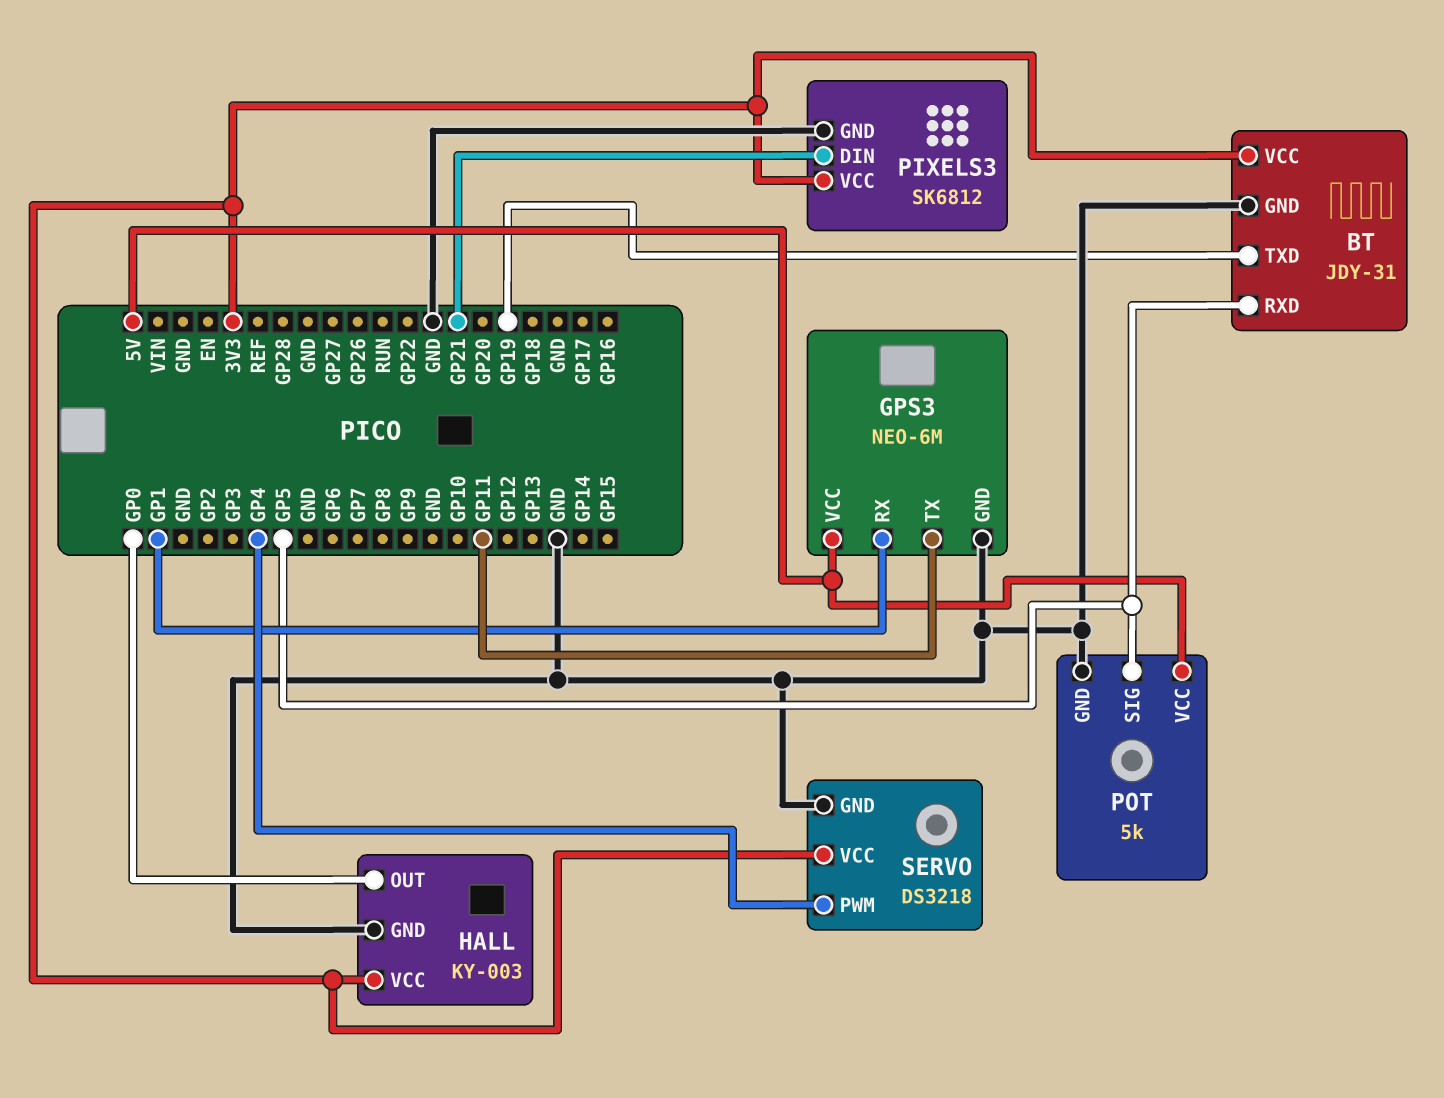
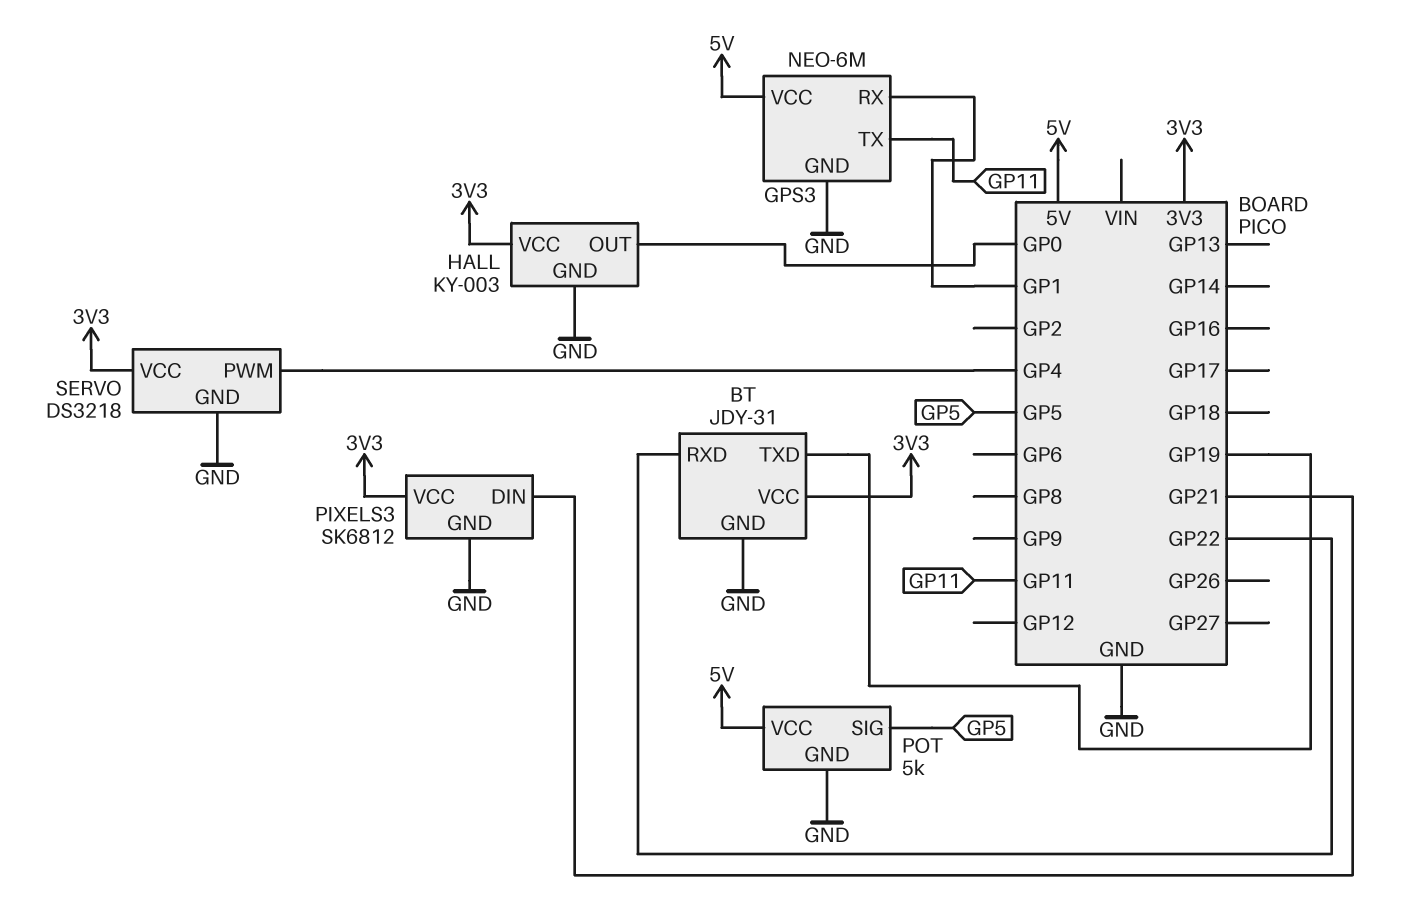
BT pin RXD: GP5 -> GP22

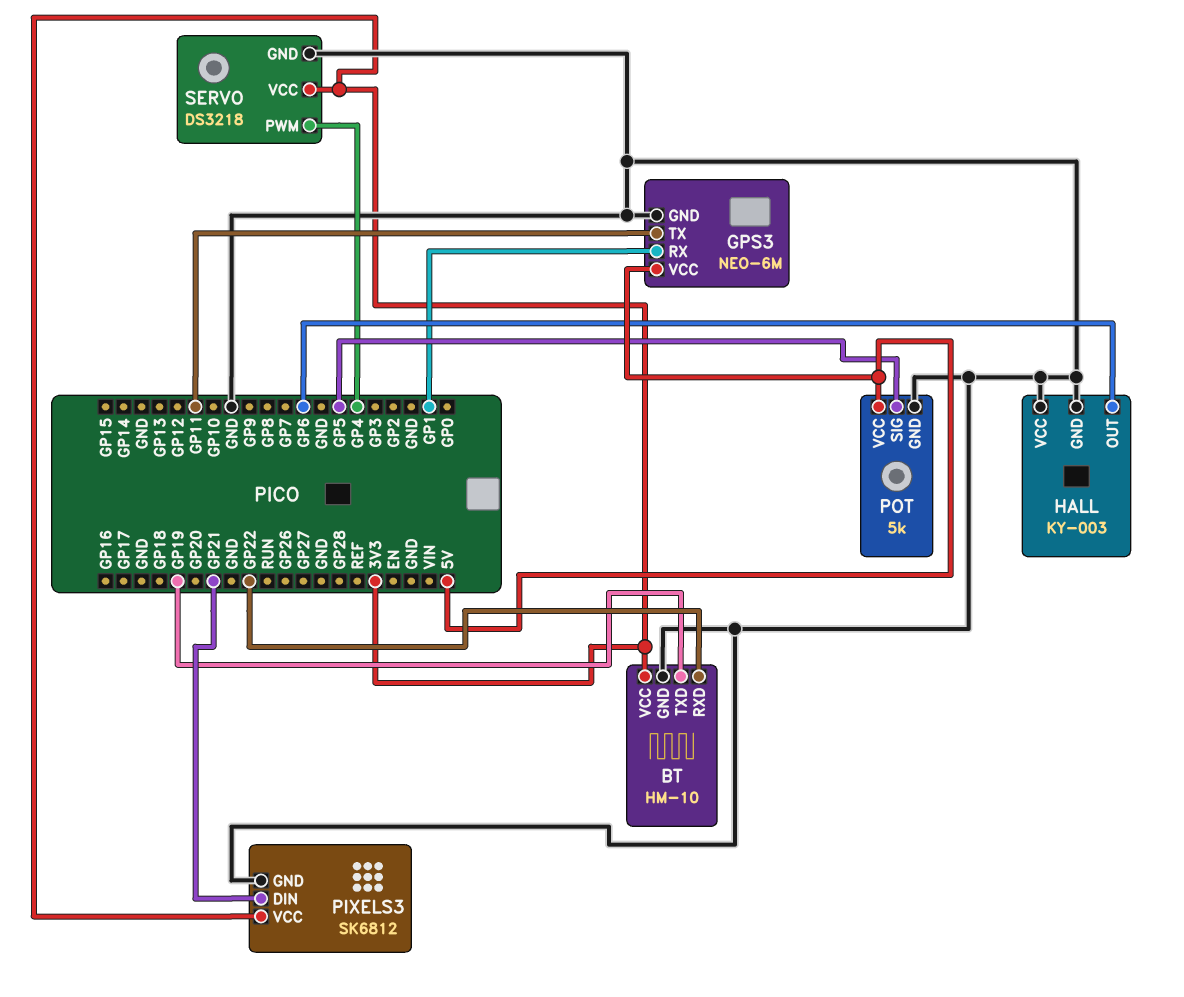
BT: JDY-31 -> HM-10
HALL pin OUT: GP0 -> GP6
HALL pin VCC: 3V3 -> GND

